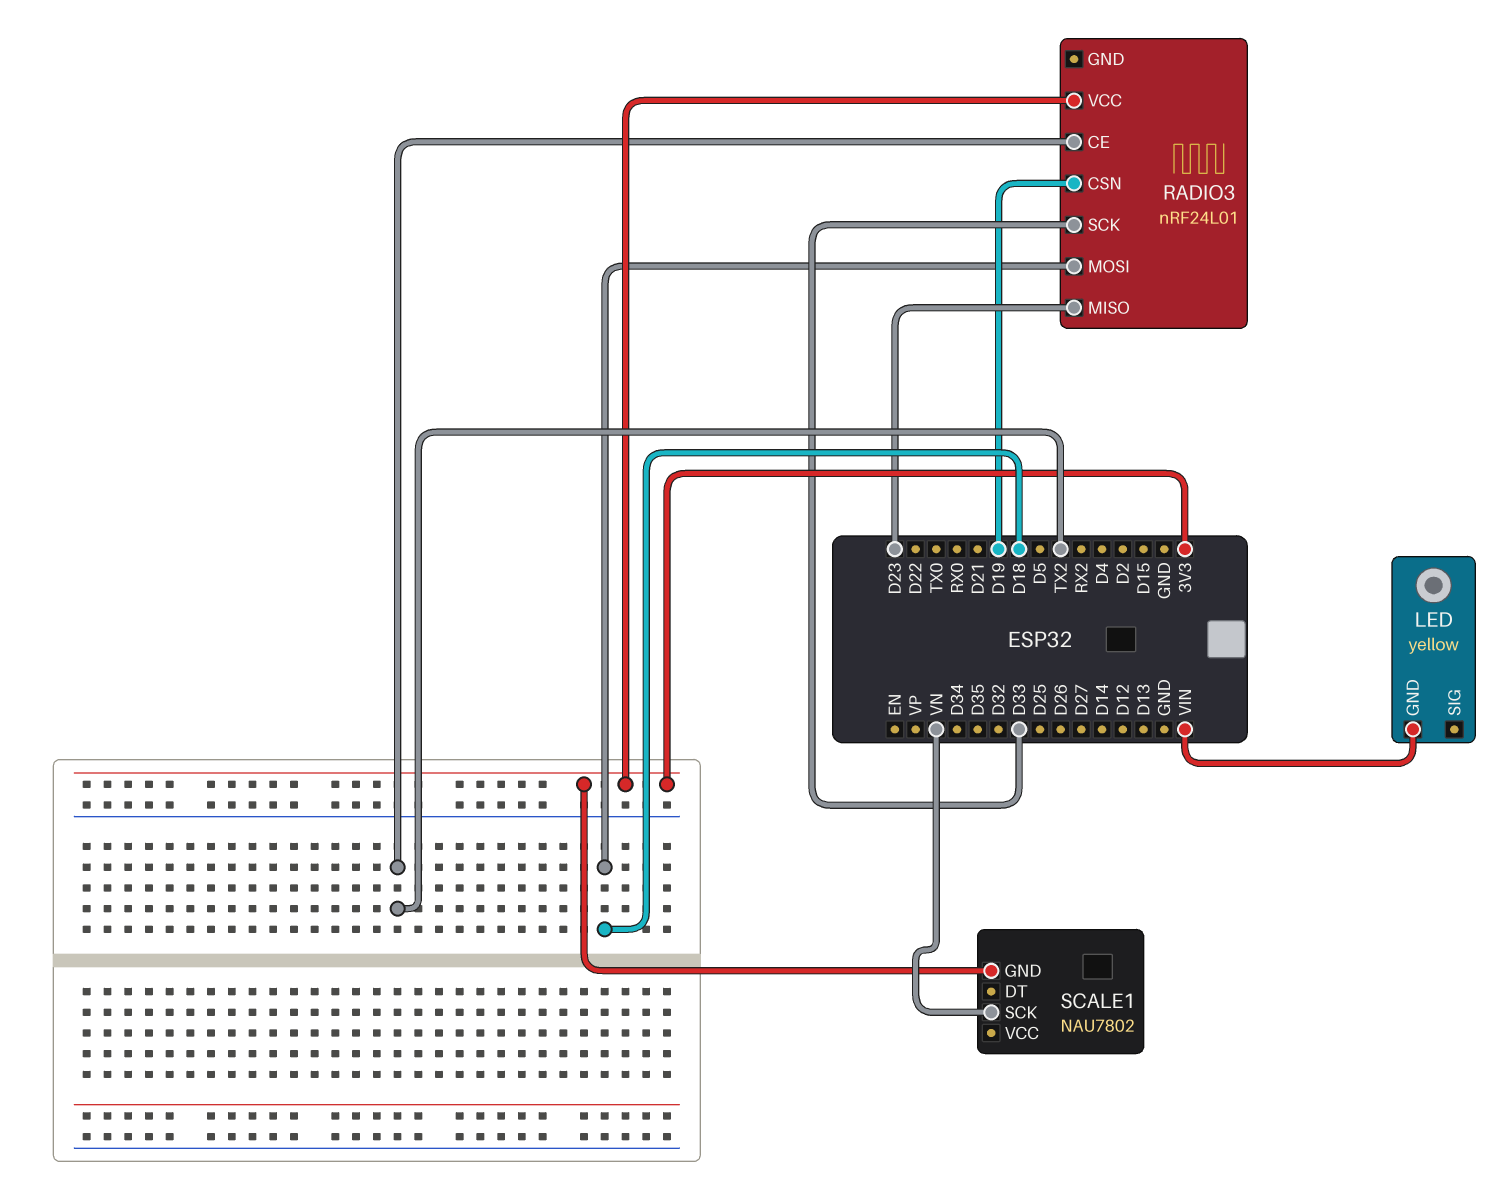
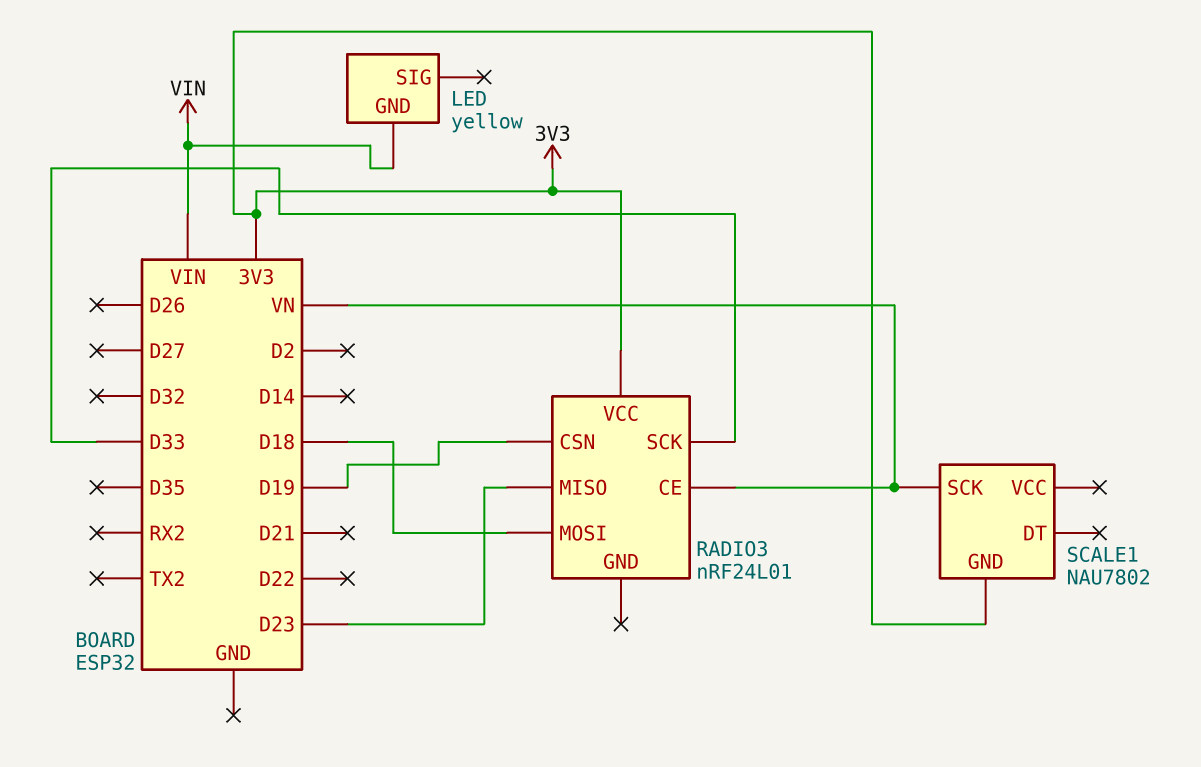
RADIO3 pin CE: TX2 -> VN

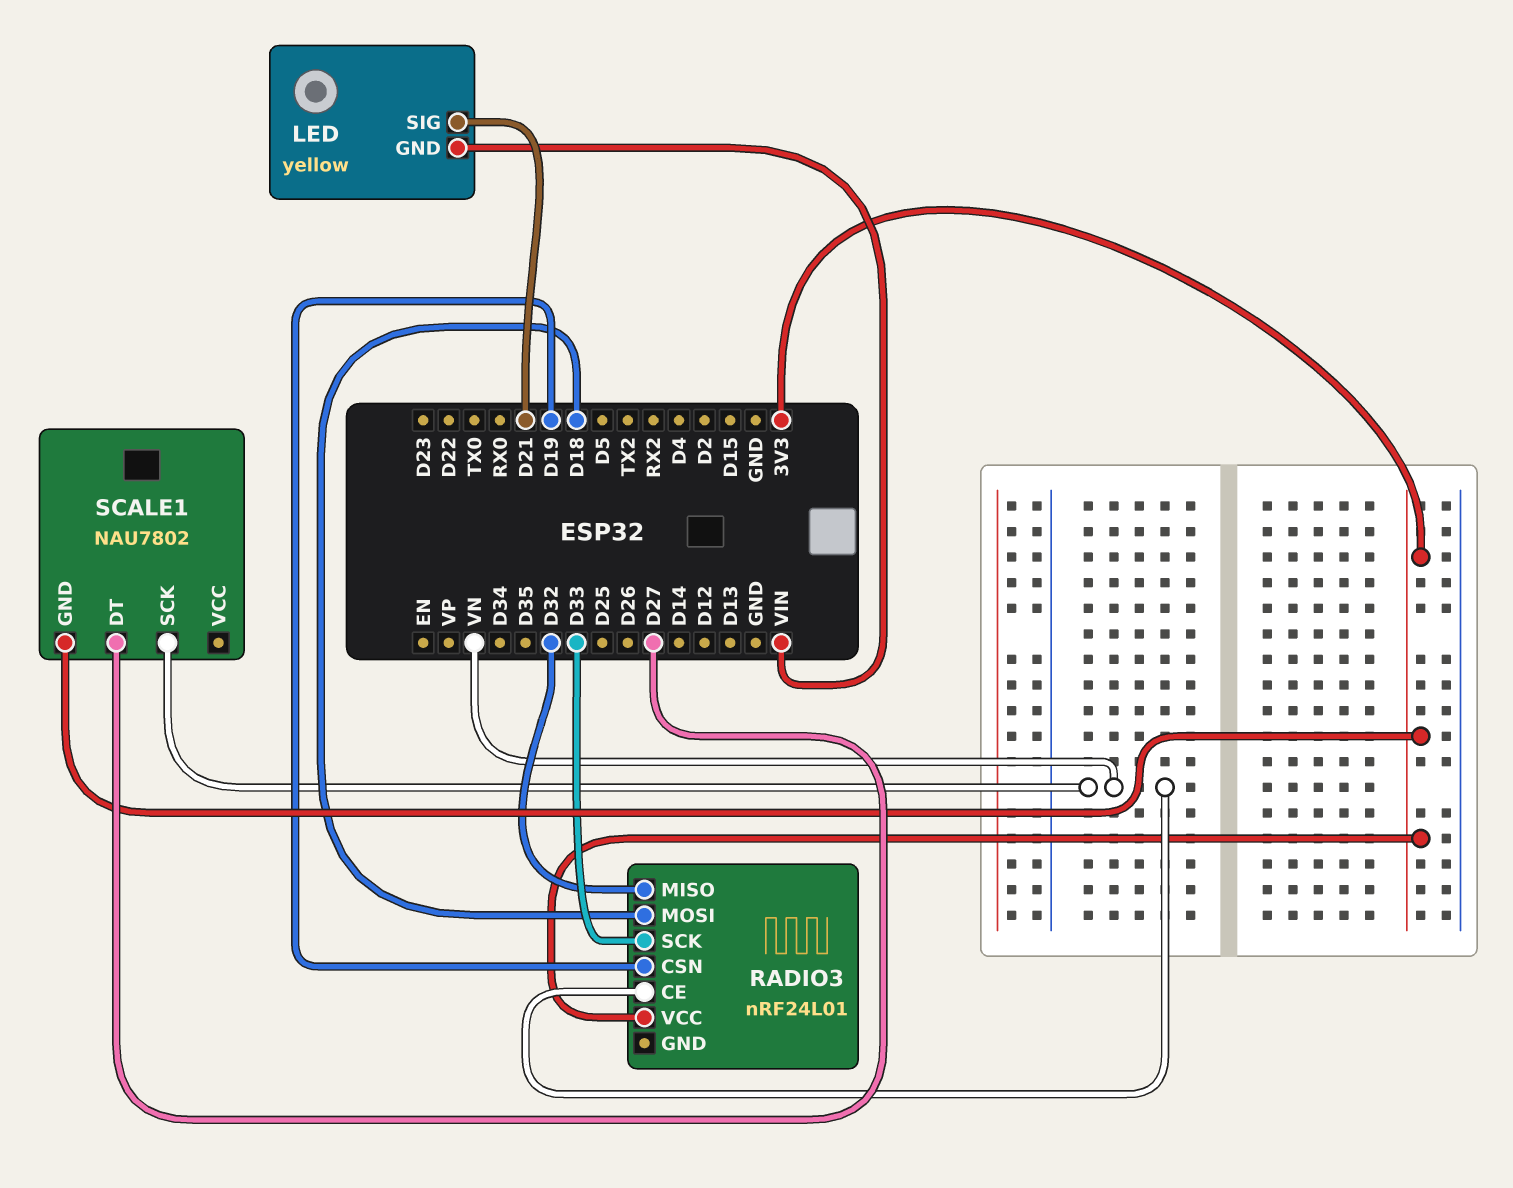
LED pin SIG: none -> D21
RADIO3 pin MISO: D23 -> D32
SCALE1 pin DT: none -> D27

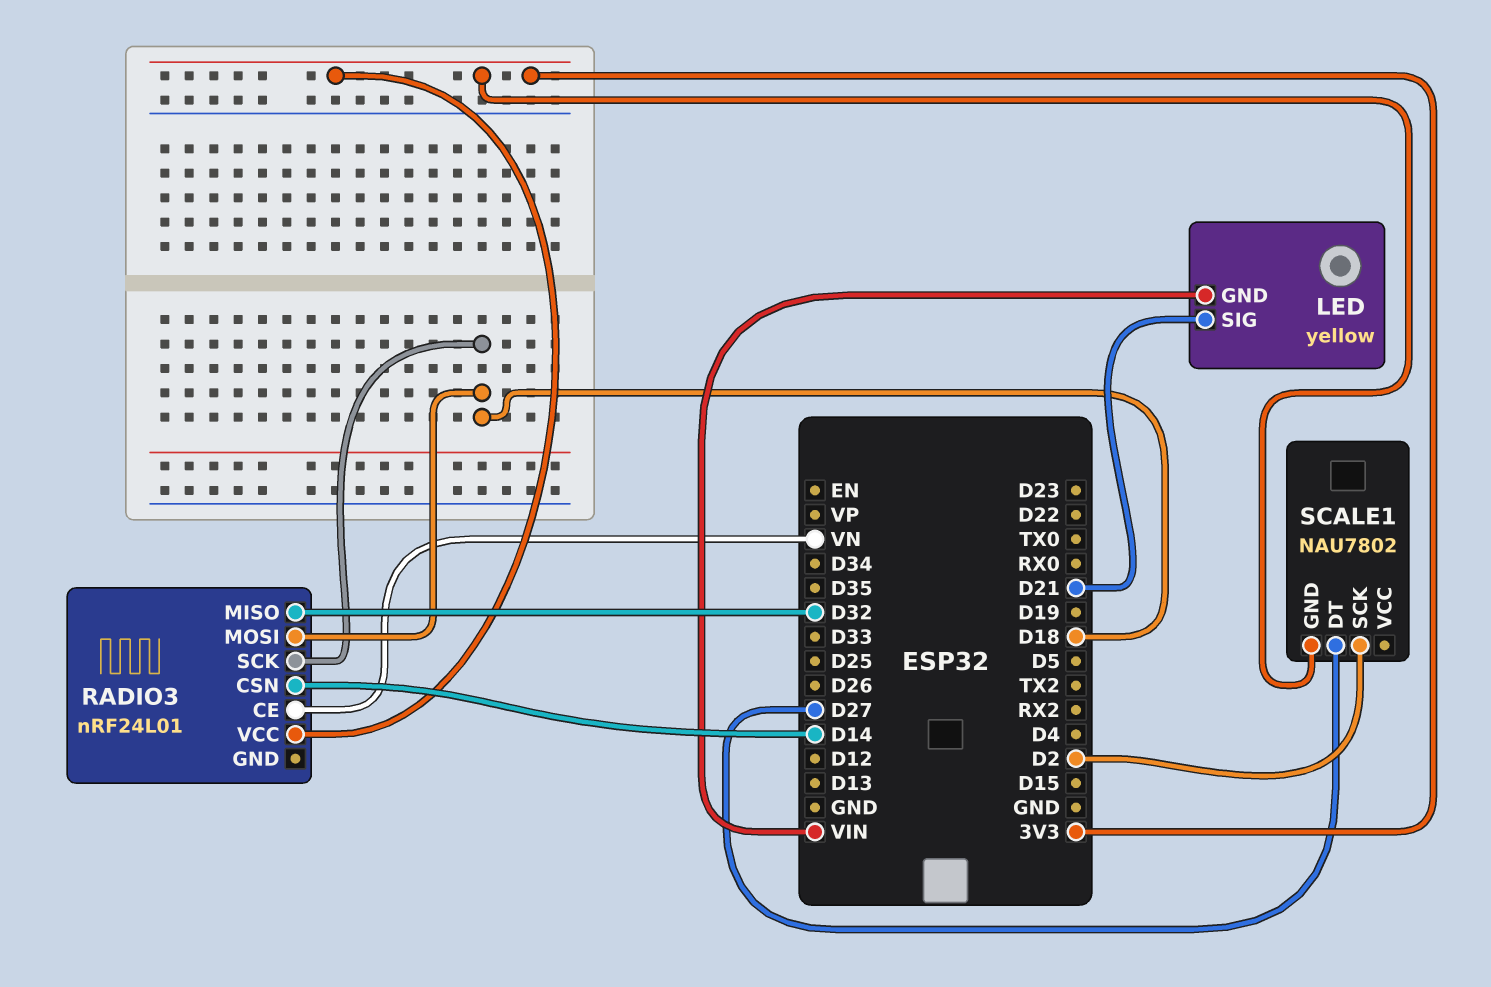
RADIO3 pin CSN: D19 -> D14
RADIO3 pin SCK: D33 -> D18
SCALE1 pin SCK: VN -> D2

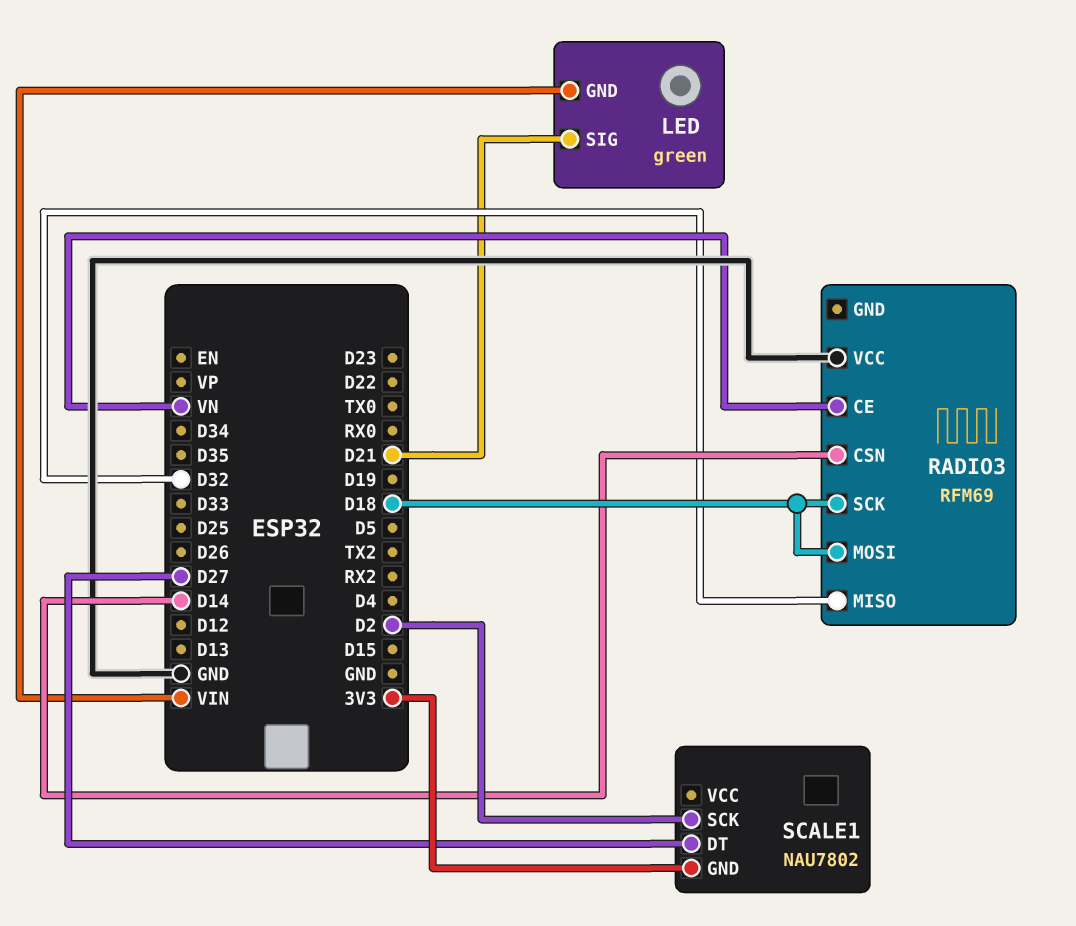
LED: yellow -> green
RADIO3: nRF24L01 -> RFM69
RADIO3 pin VCC: 3V3 -> GND

